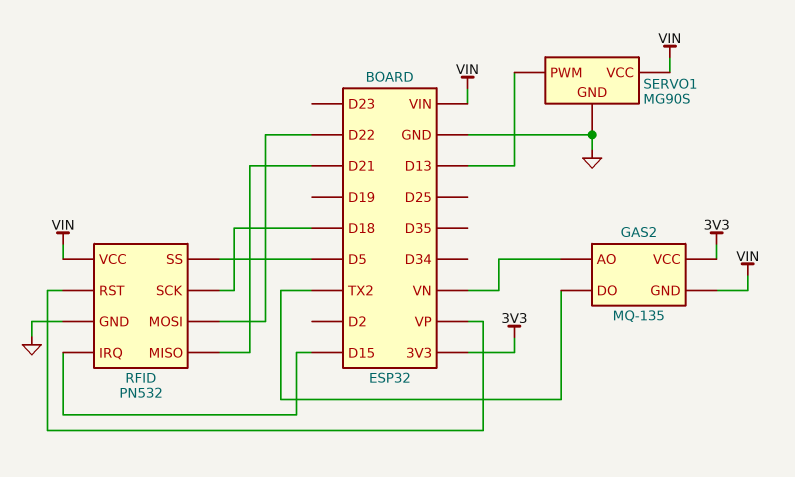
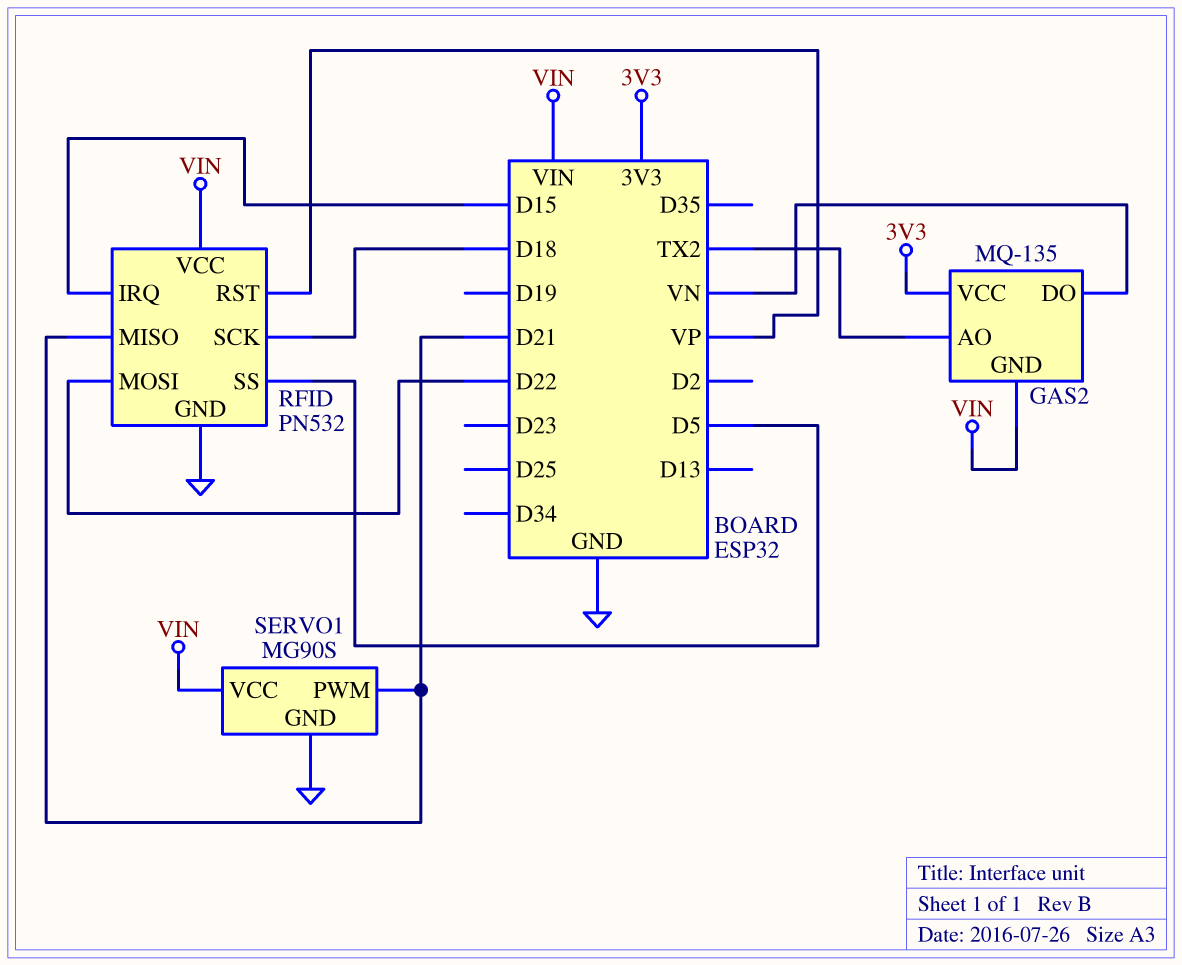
GAS2 pin AO: VN -> TX2
GAS2 pin DO: TX2 -> VN
SERVO1 pin PWM: D13 -> D21

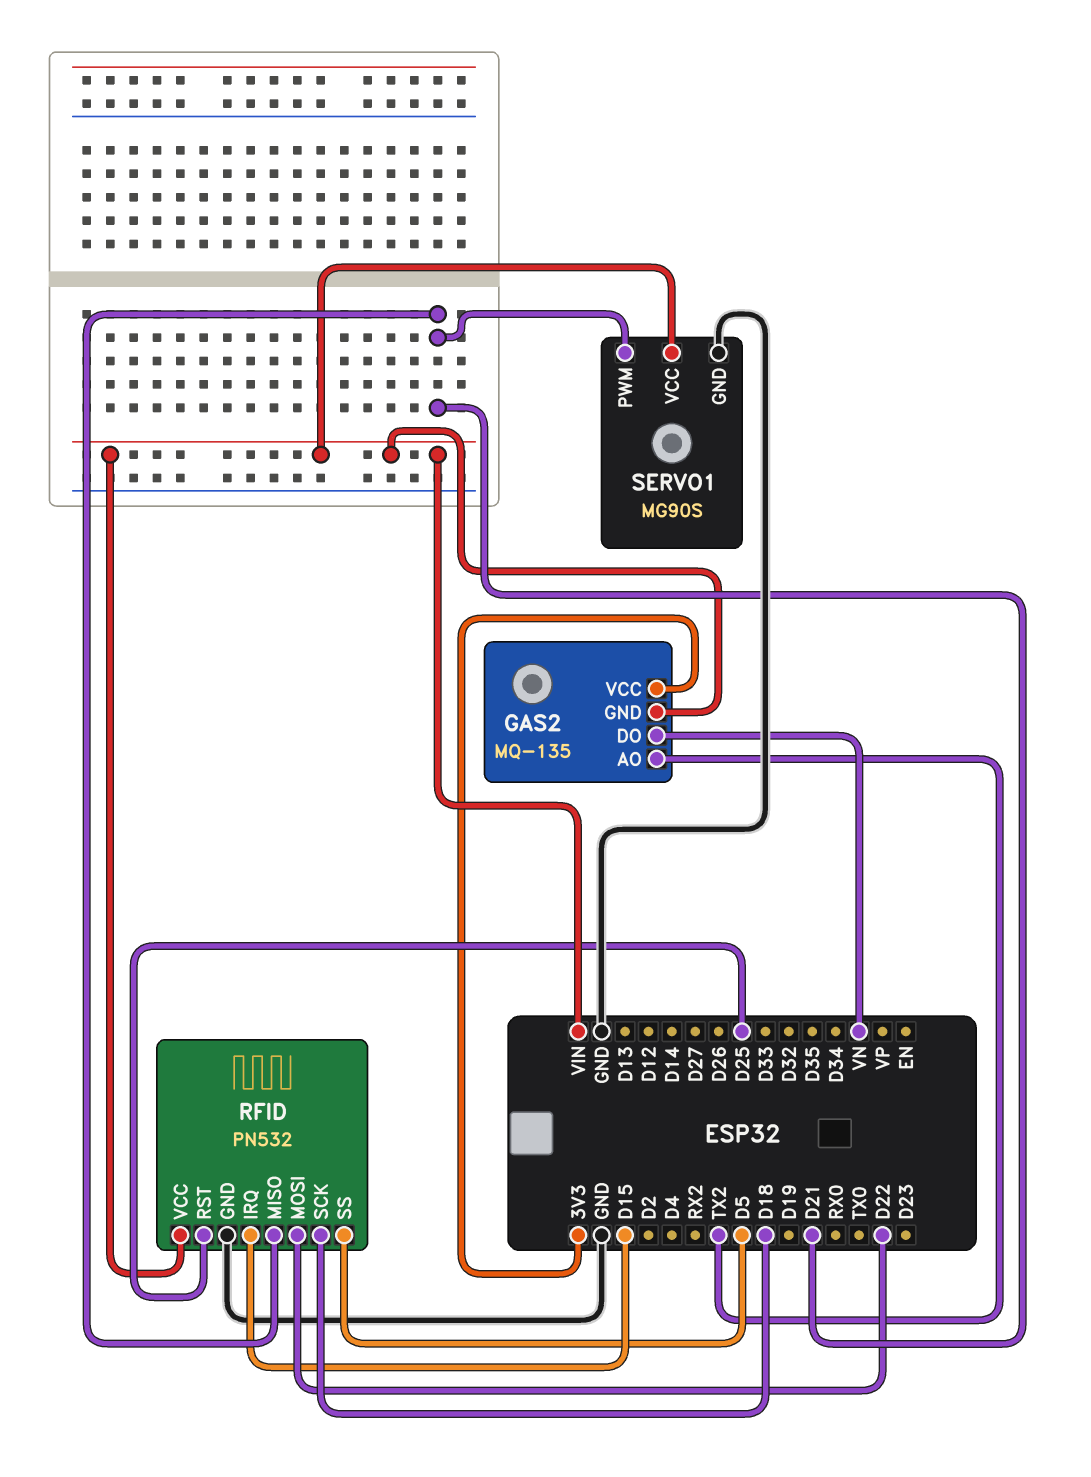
RFID pin RST: VP -> D25

